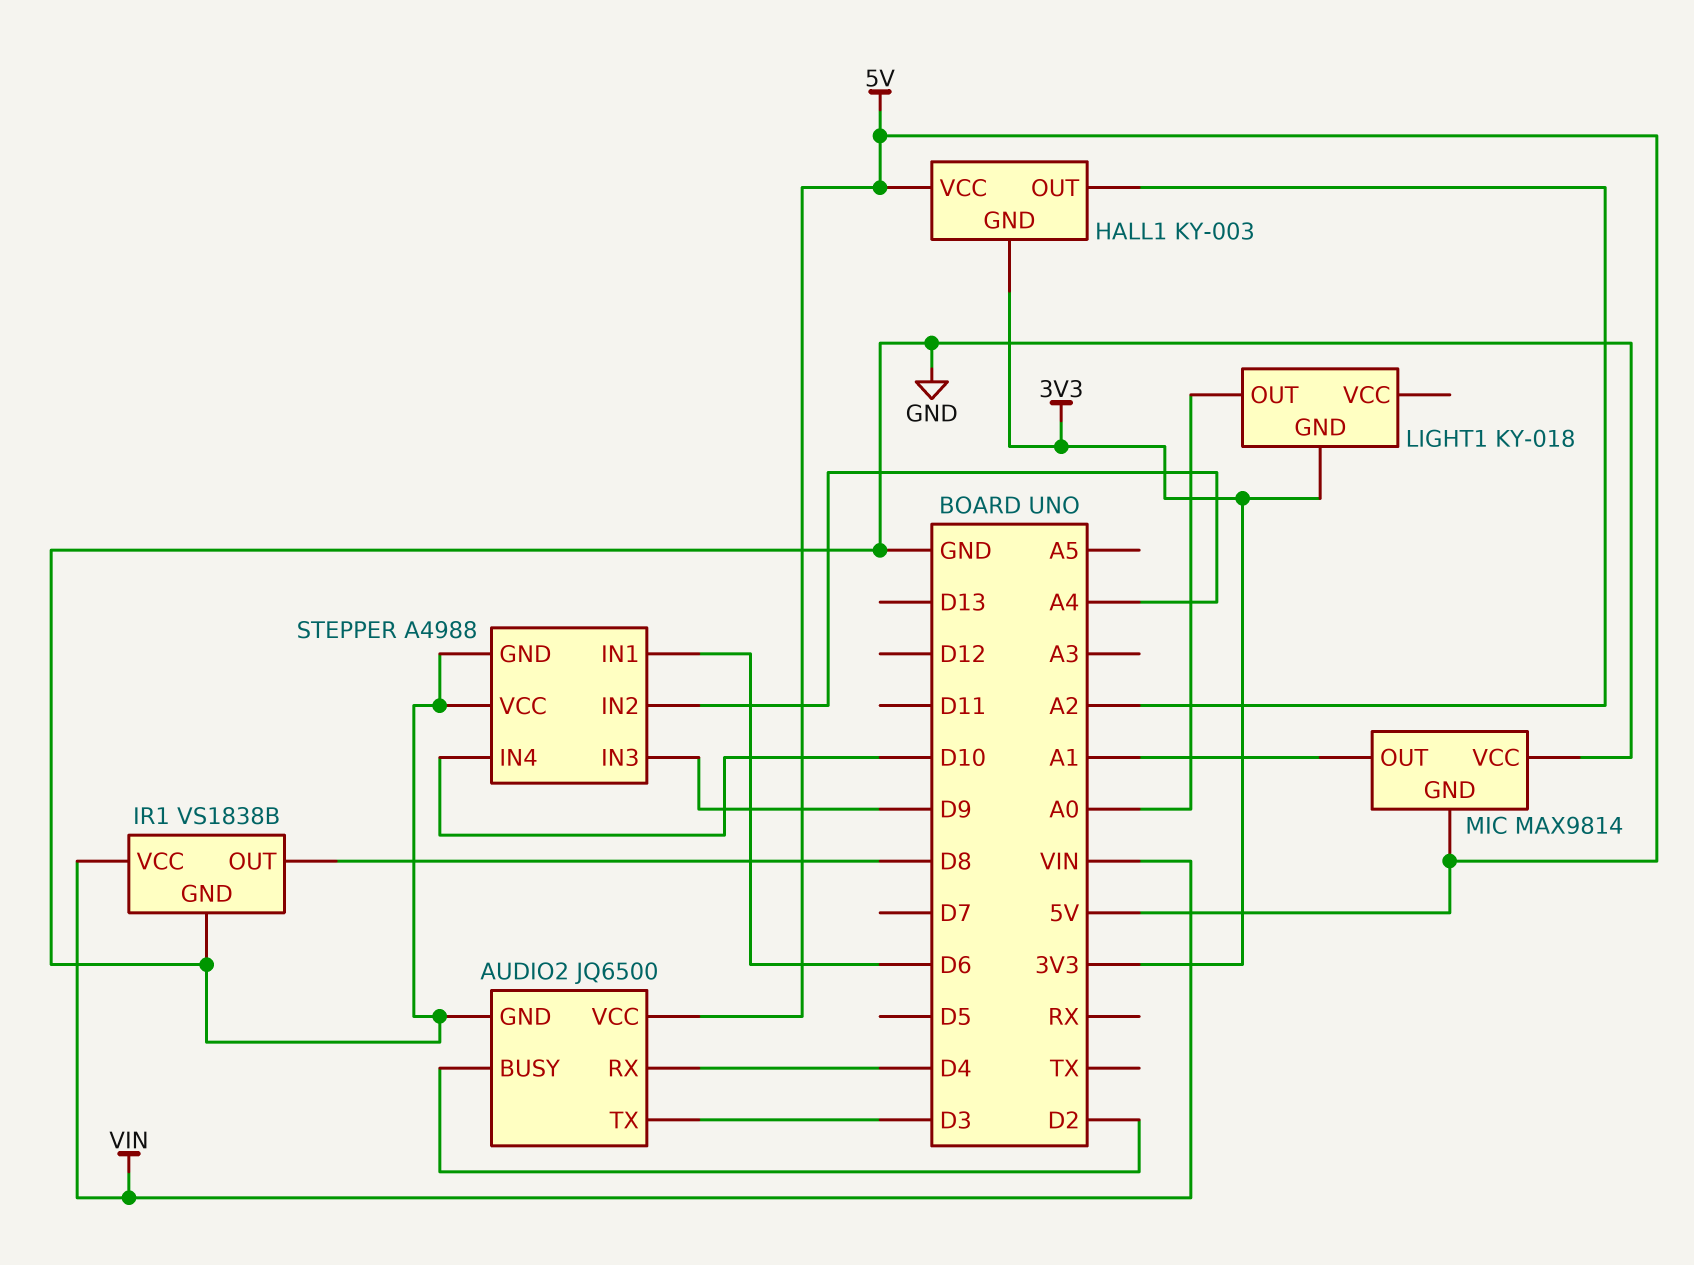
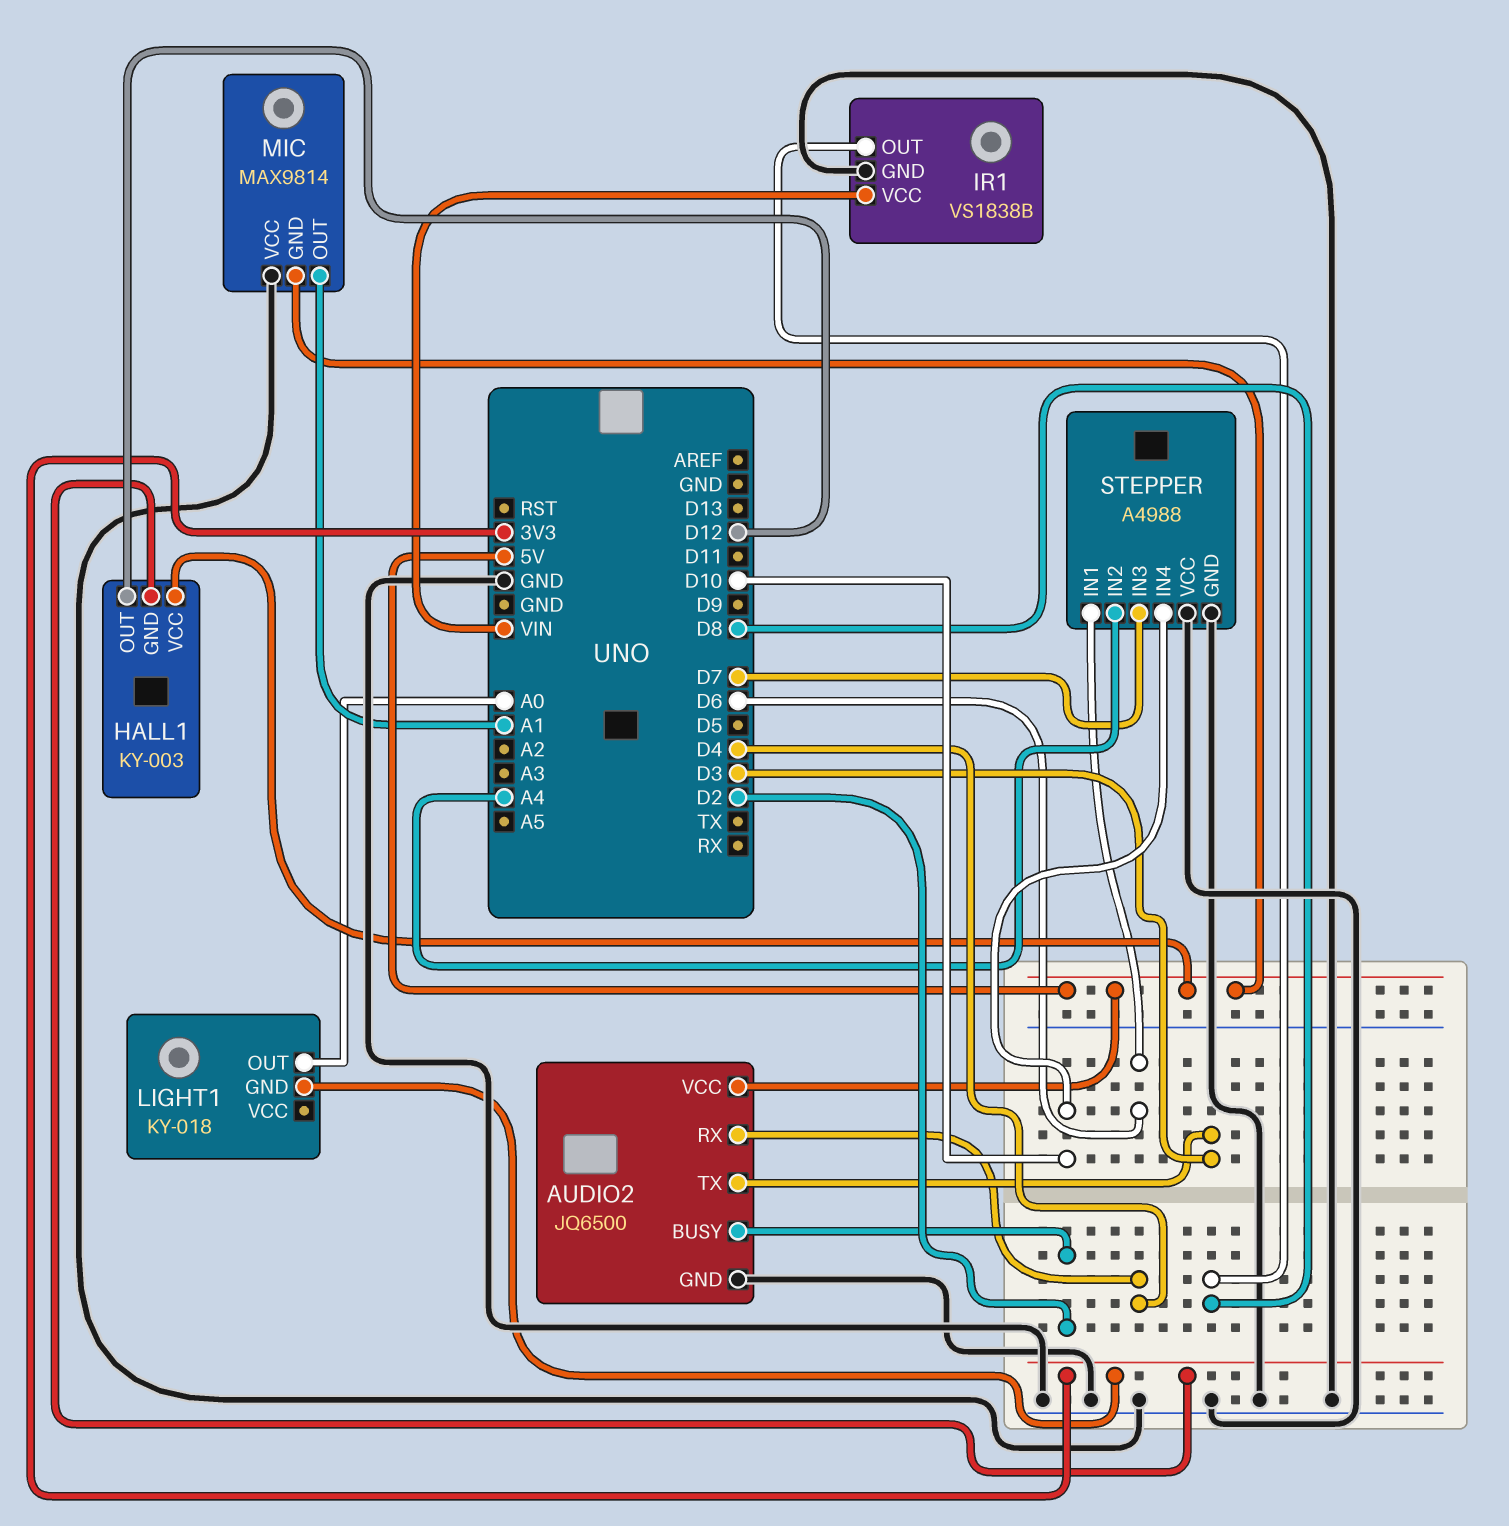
HALL1 pin OUT: A2 -> D12
STEPPER pin IN3: D9 -> D7

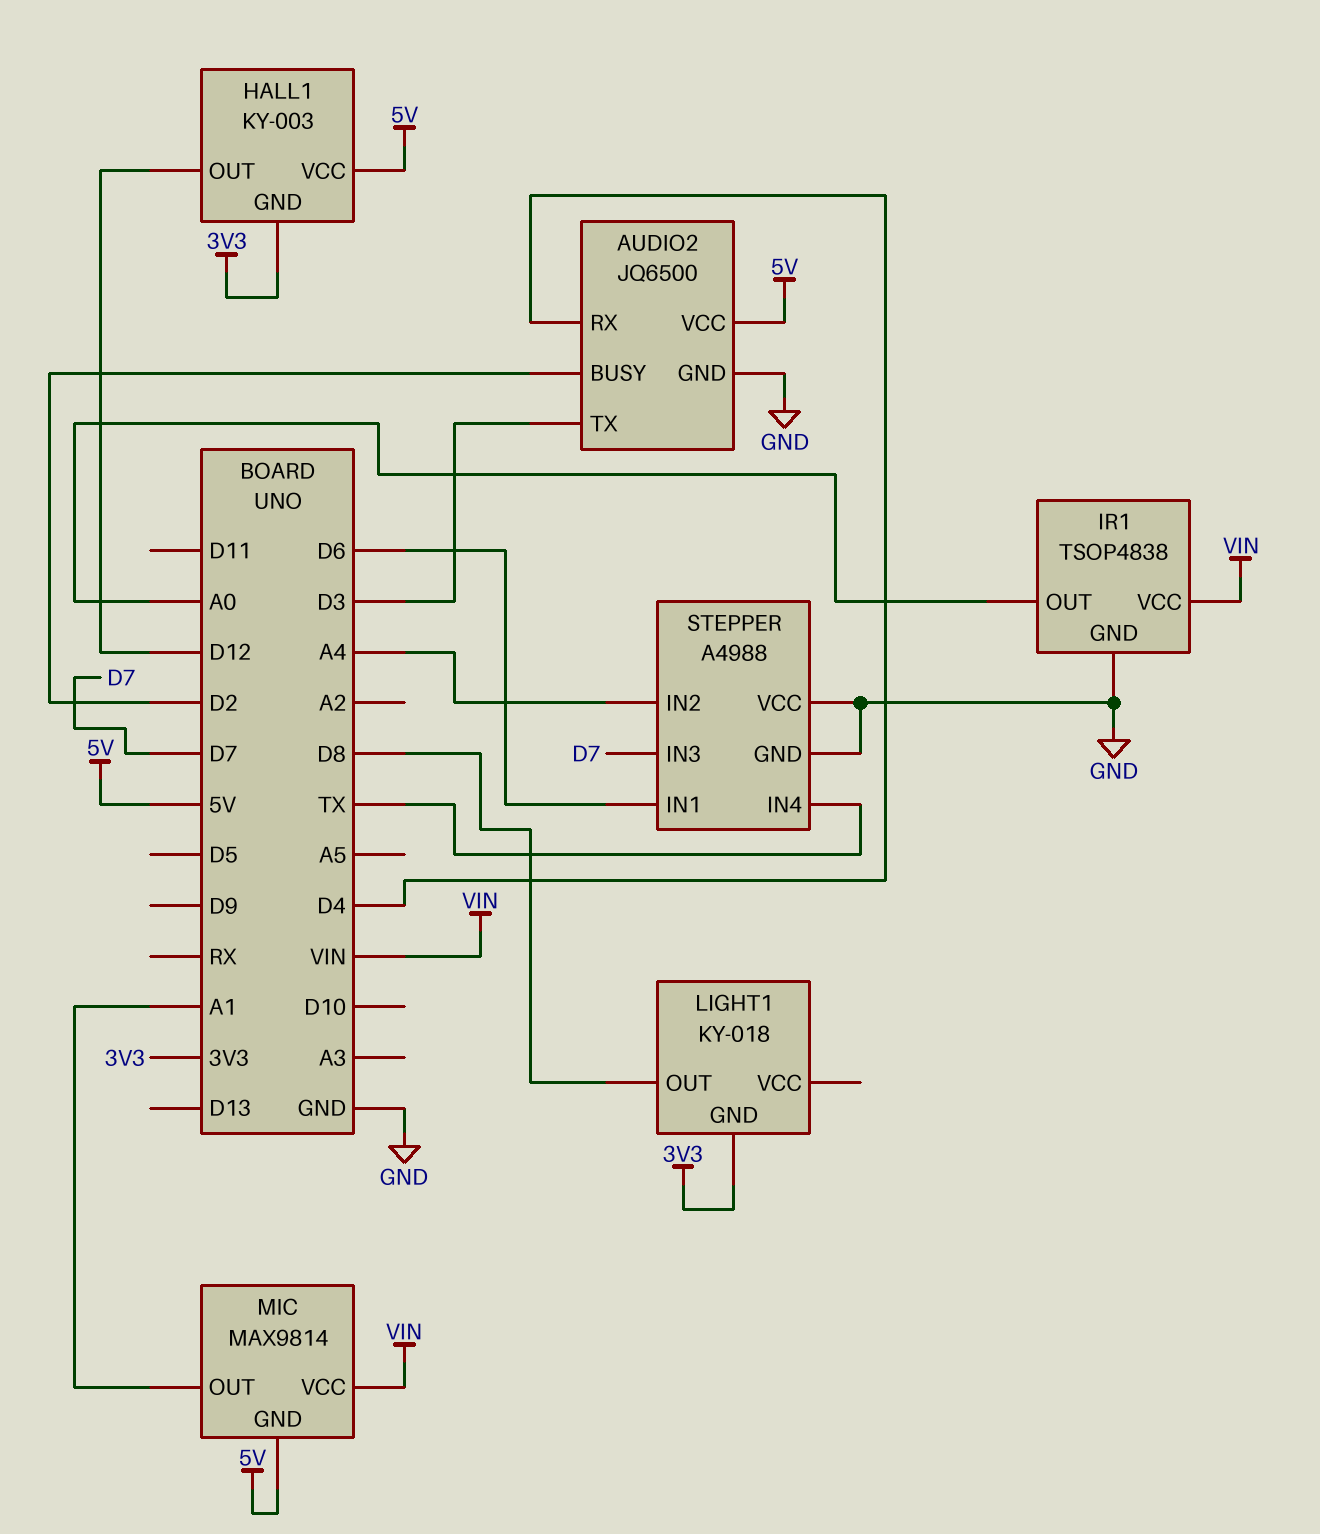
IR1: VS1838B -> TSOP4838
IR1 pin OUT: D8 -> A0
LIGHT1 pin OUT: A0 -> D8
MIC pin VCC: GND -> VIN
STEPPER pin IN4: D10 -> TX

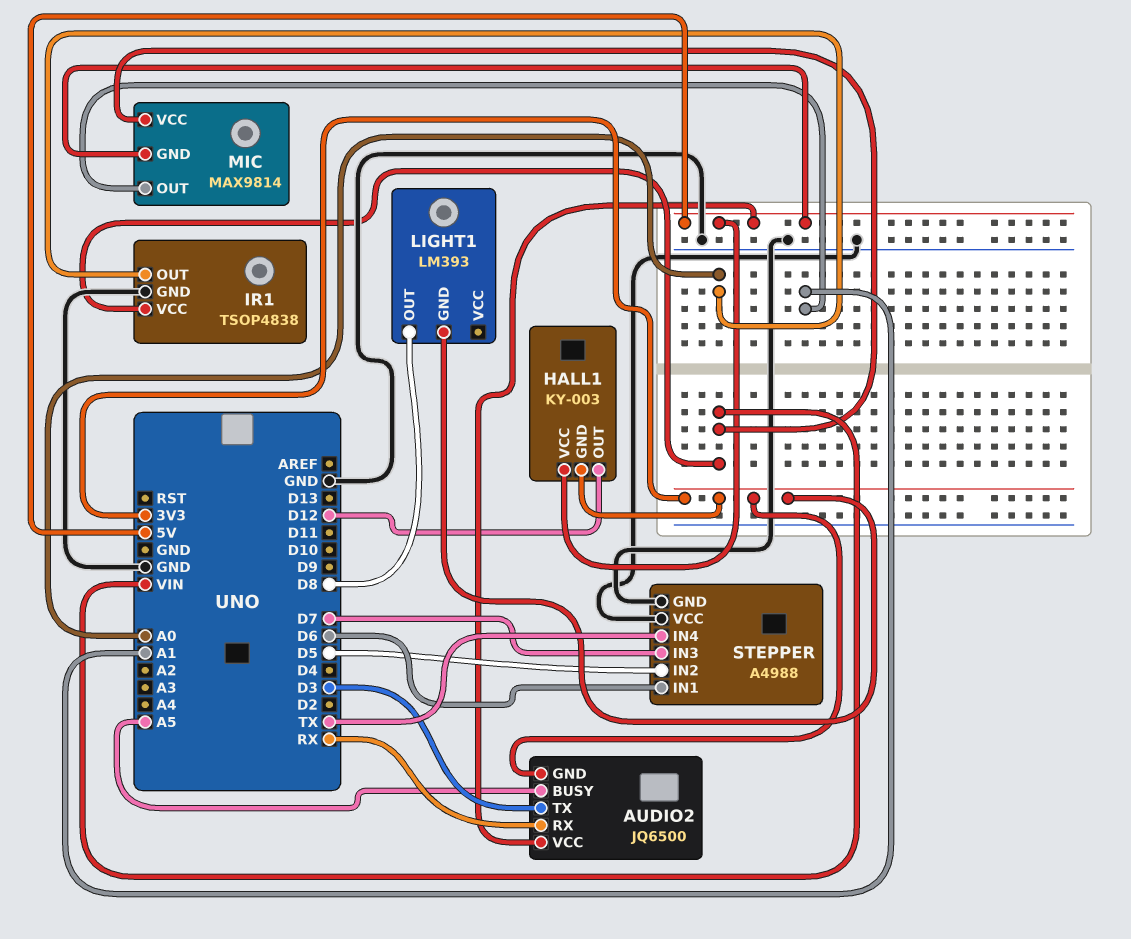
AUDIO2 pin BUSY: D2 -> A5
AUDIO2 pin GND: GND -> 3V3
AUDIO2 pin RX: D4 -> RX
LIGHT1: KY-018 -> LM393
STEPPER pin IN2: A4 -> D5

